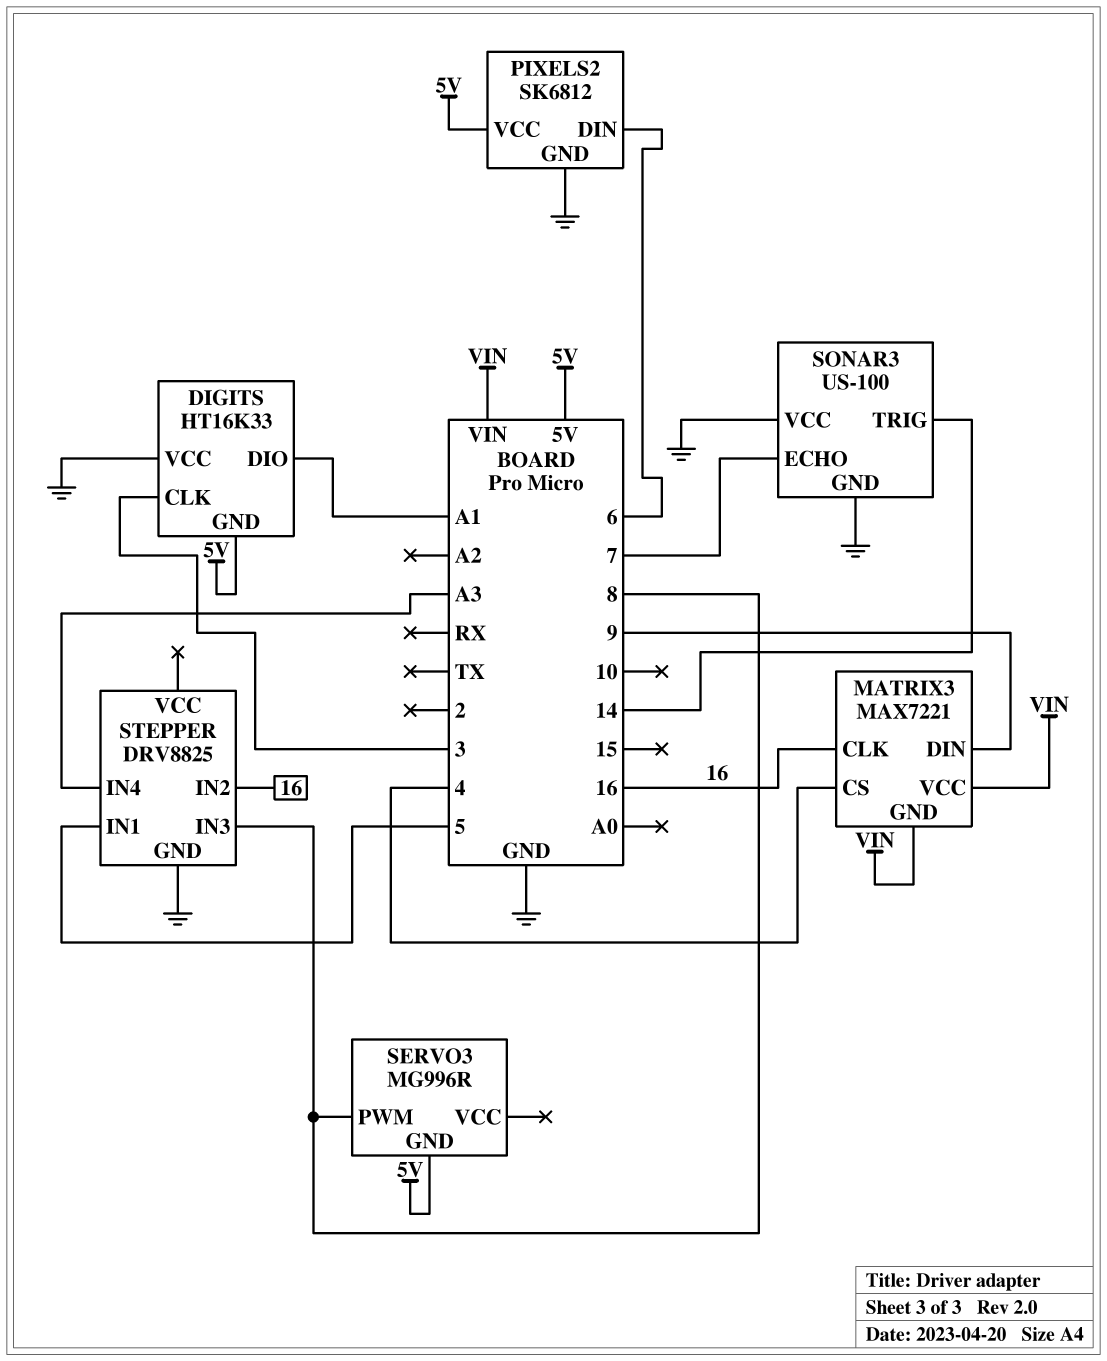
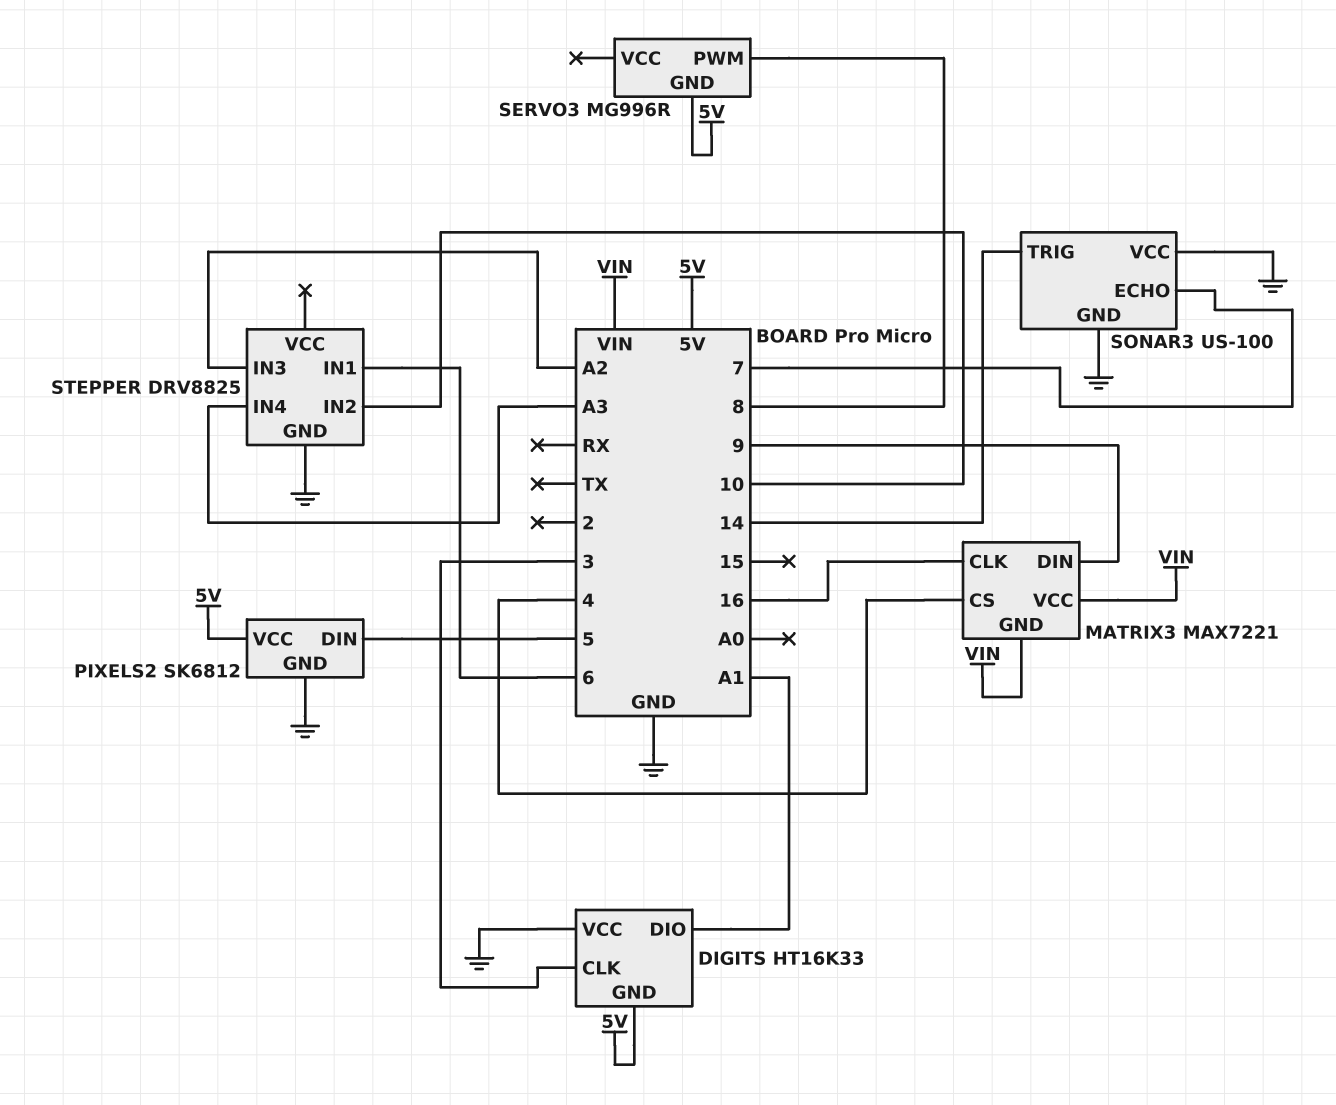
PIXELS2 pin DIN: 6 -> 5
STEPPER pin IN1: 5 -> 6
STEPPER pin IN2: 16 -> 10
STEPPER pin IN3: 8 -> A2

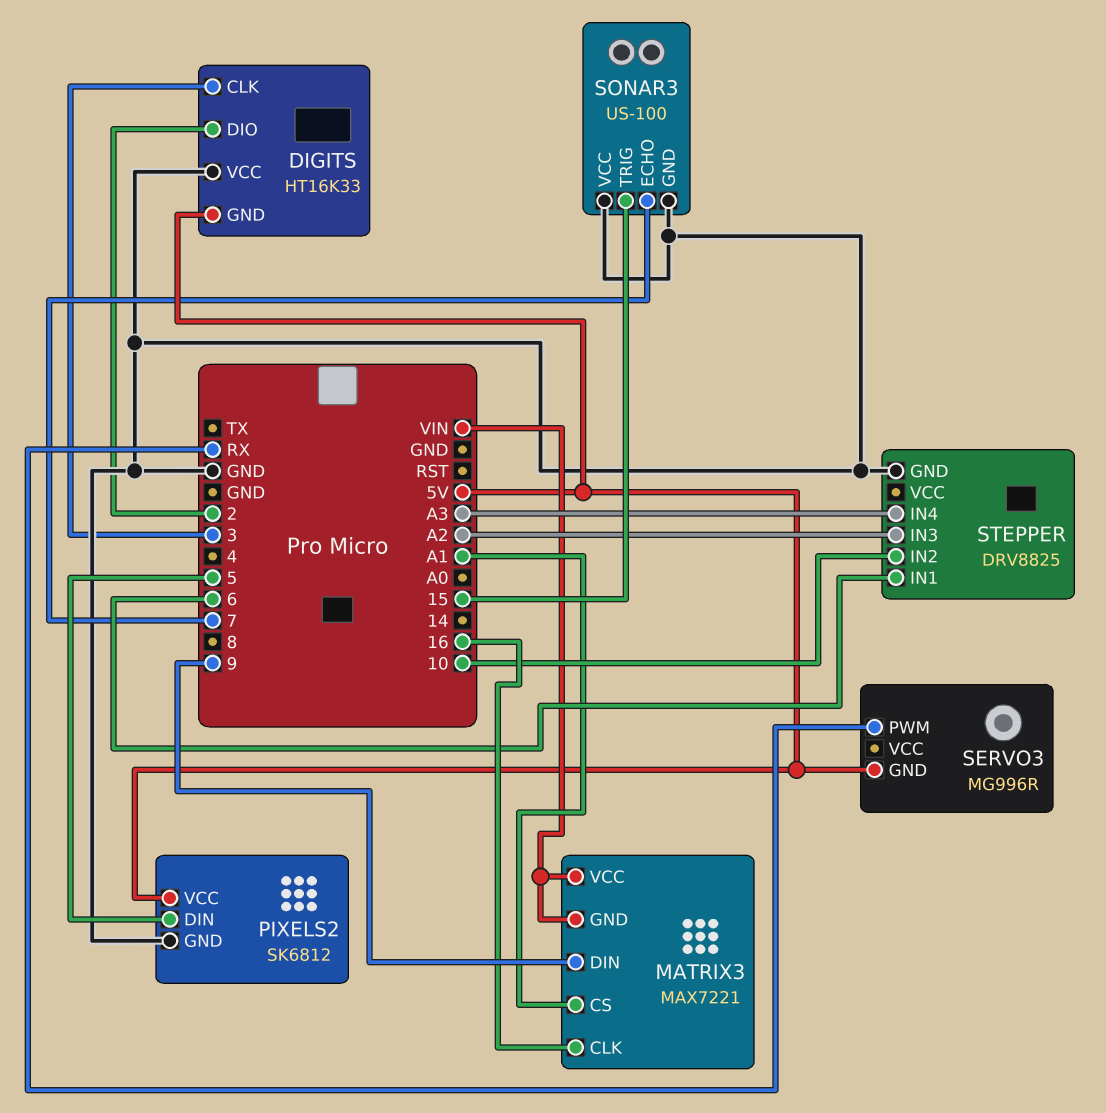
DIGITS pin DIO: A1 -> 2
MATRIX3 pin CS: 4 -> A1
SERVO3 pin PWM: 8 -> RX
SONAR3 pin TRIG: 14 -> 15

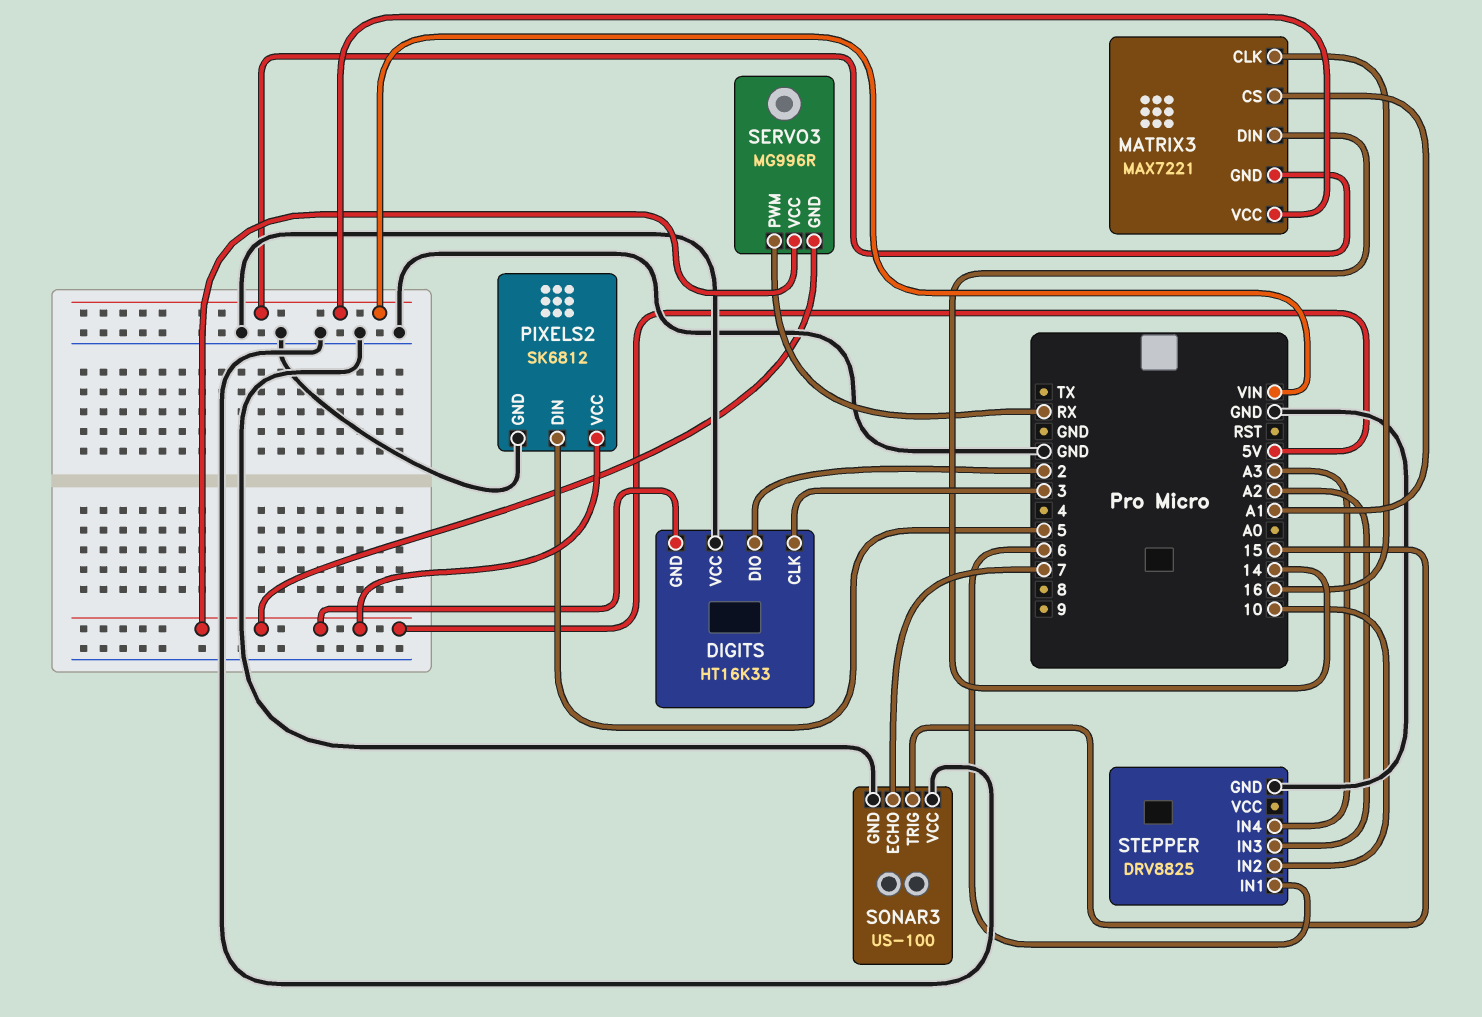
MATRIX3 pin DIN: 9 -> 14
SERVO3 pin VCC: none -> 5V

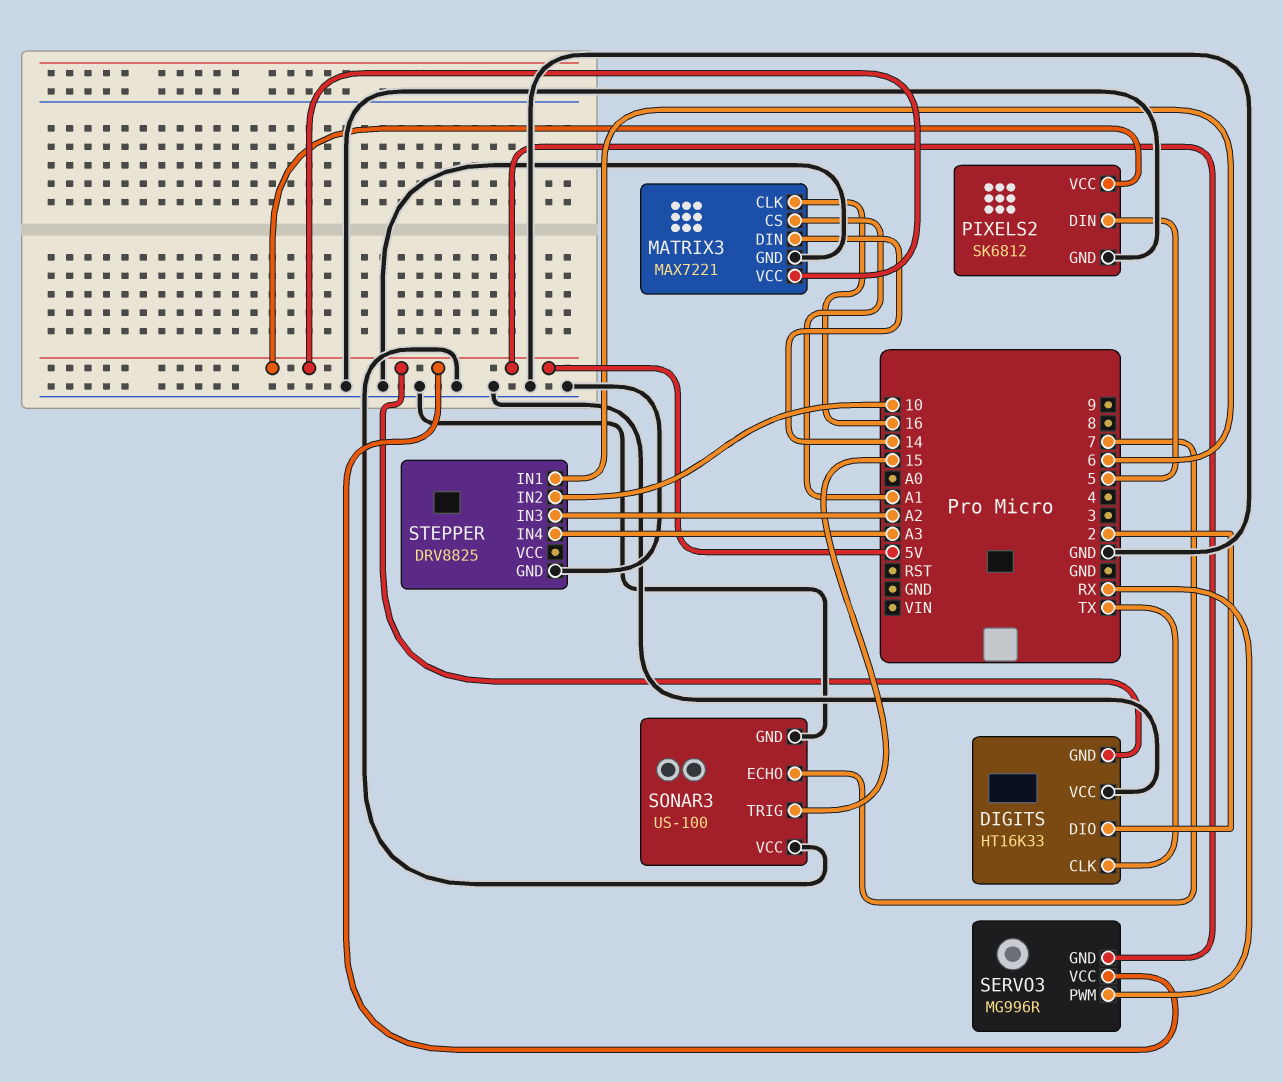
DIGITS pin CLK: 3 -> TX
MATRIX3 pin GND: VIN -> GND
MATRIX3 pin VCC: VIN -> 5V

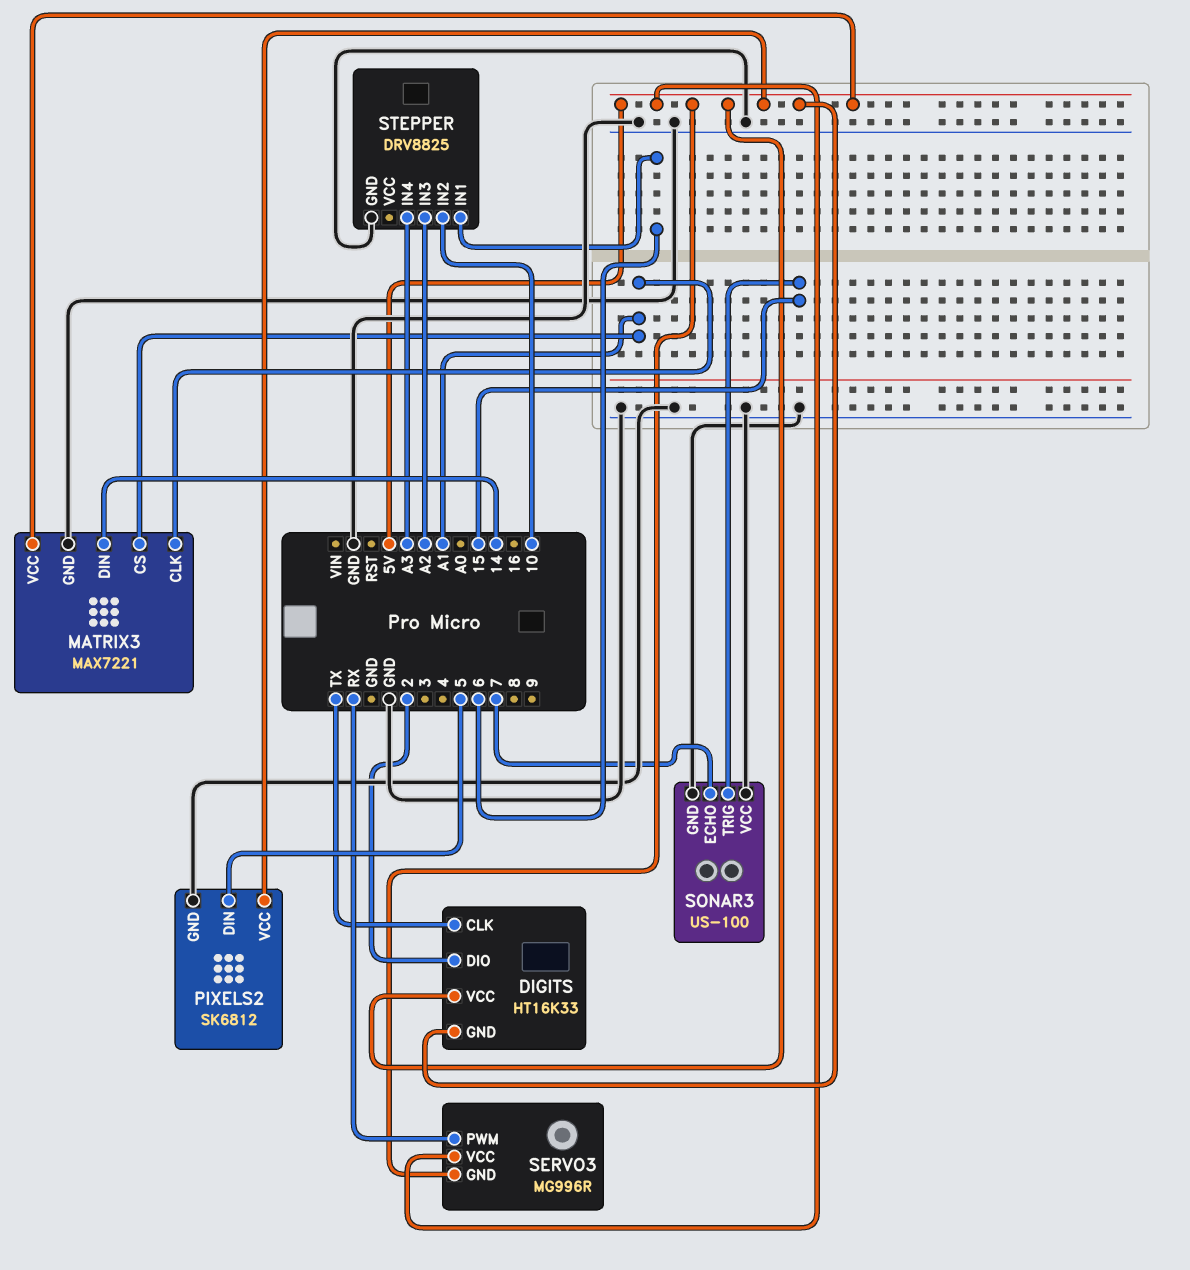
DIGITS pin VCC: GND -> 5V
MATRIX3 pin CLK: 16 -> A1

